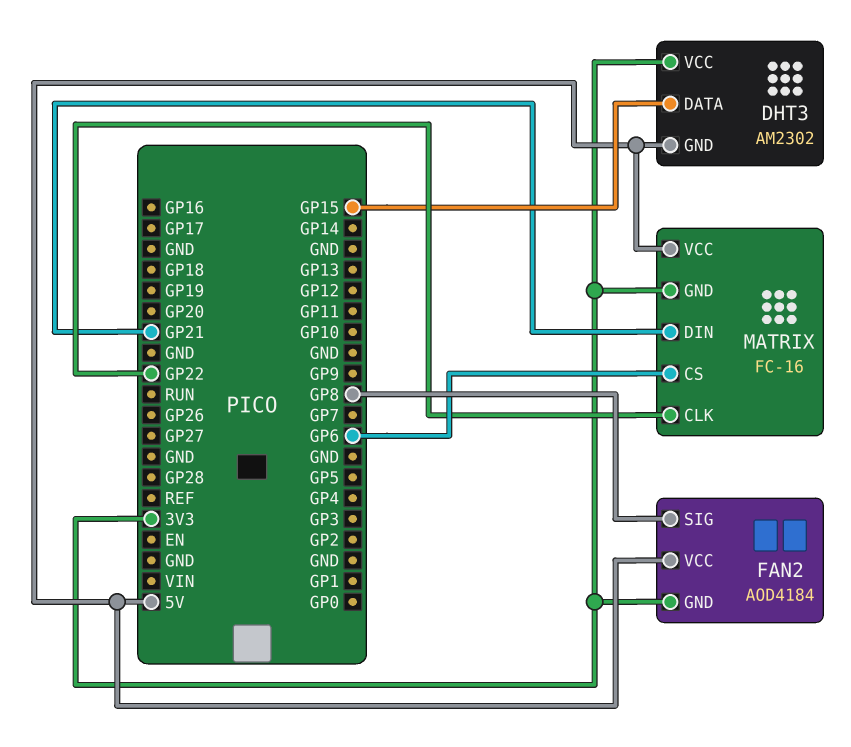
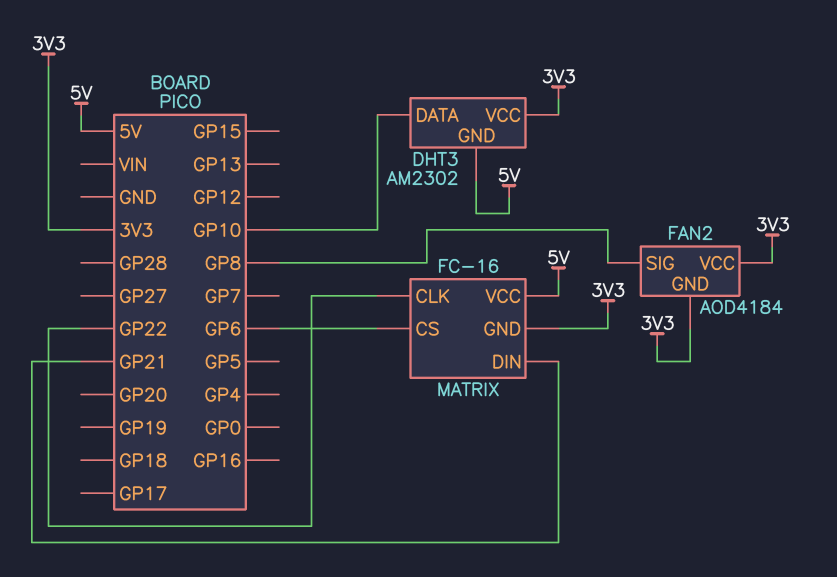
DHT3 pin DATA: GP15 -> GP10
FAN2 pin VCC: 5V -> 3V3

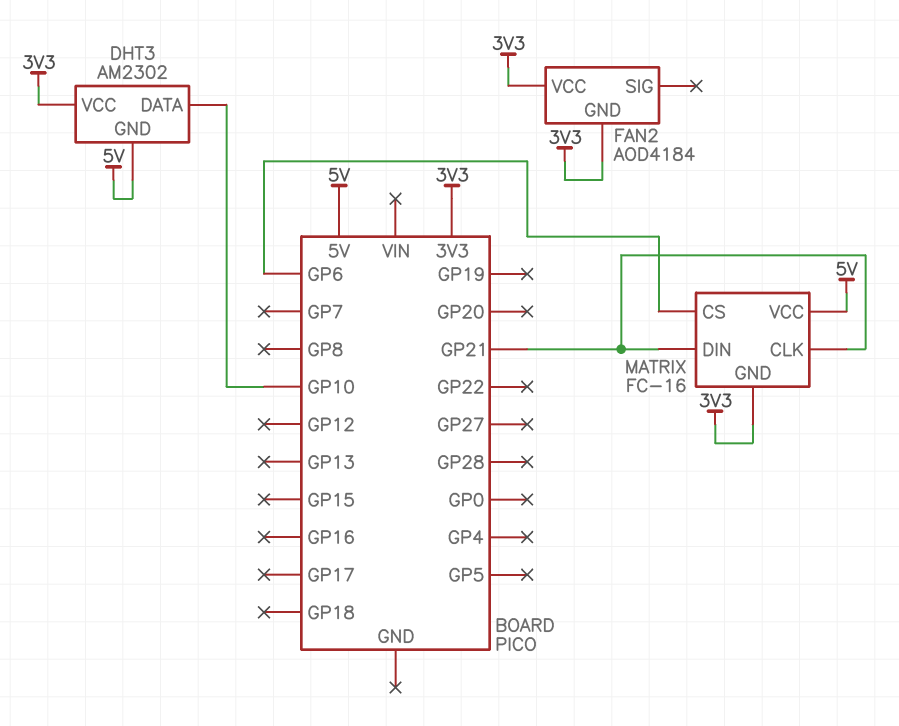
FAN2 pin SIG: GP8 -> none
MATRIX pin CLK: GP22 -> GP21

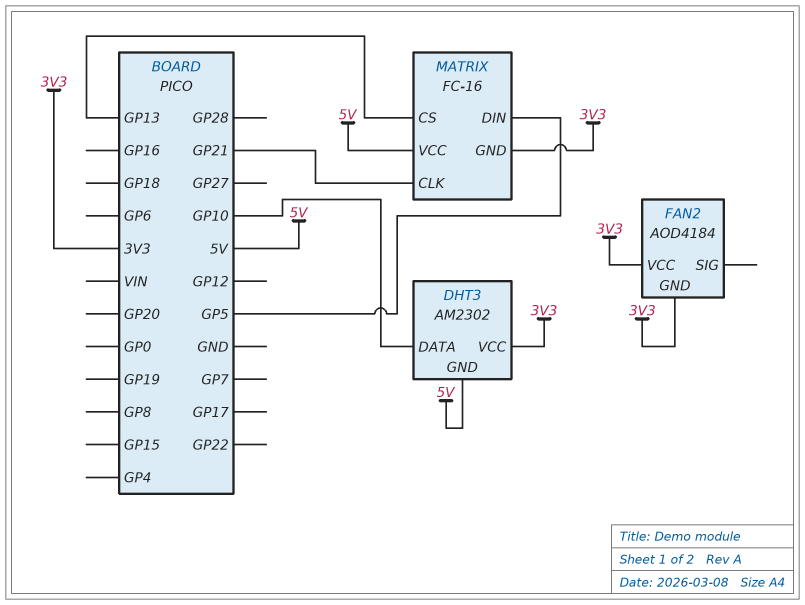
MATRIX pin CS: GP6 -> GP13
MATRIX pin DIN: GP21 -> GP5

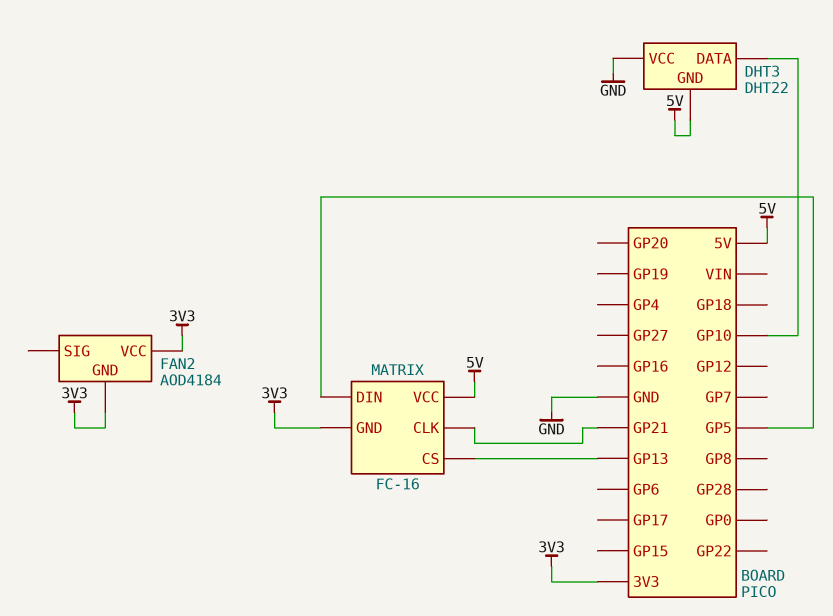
DHT3: AM2302 -> DHT22
DHT3 pin VCC: 3V3 -> GND

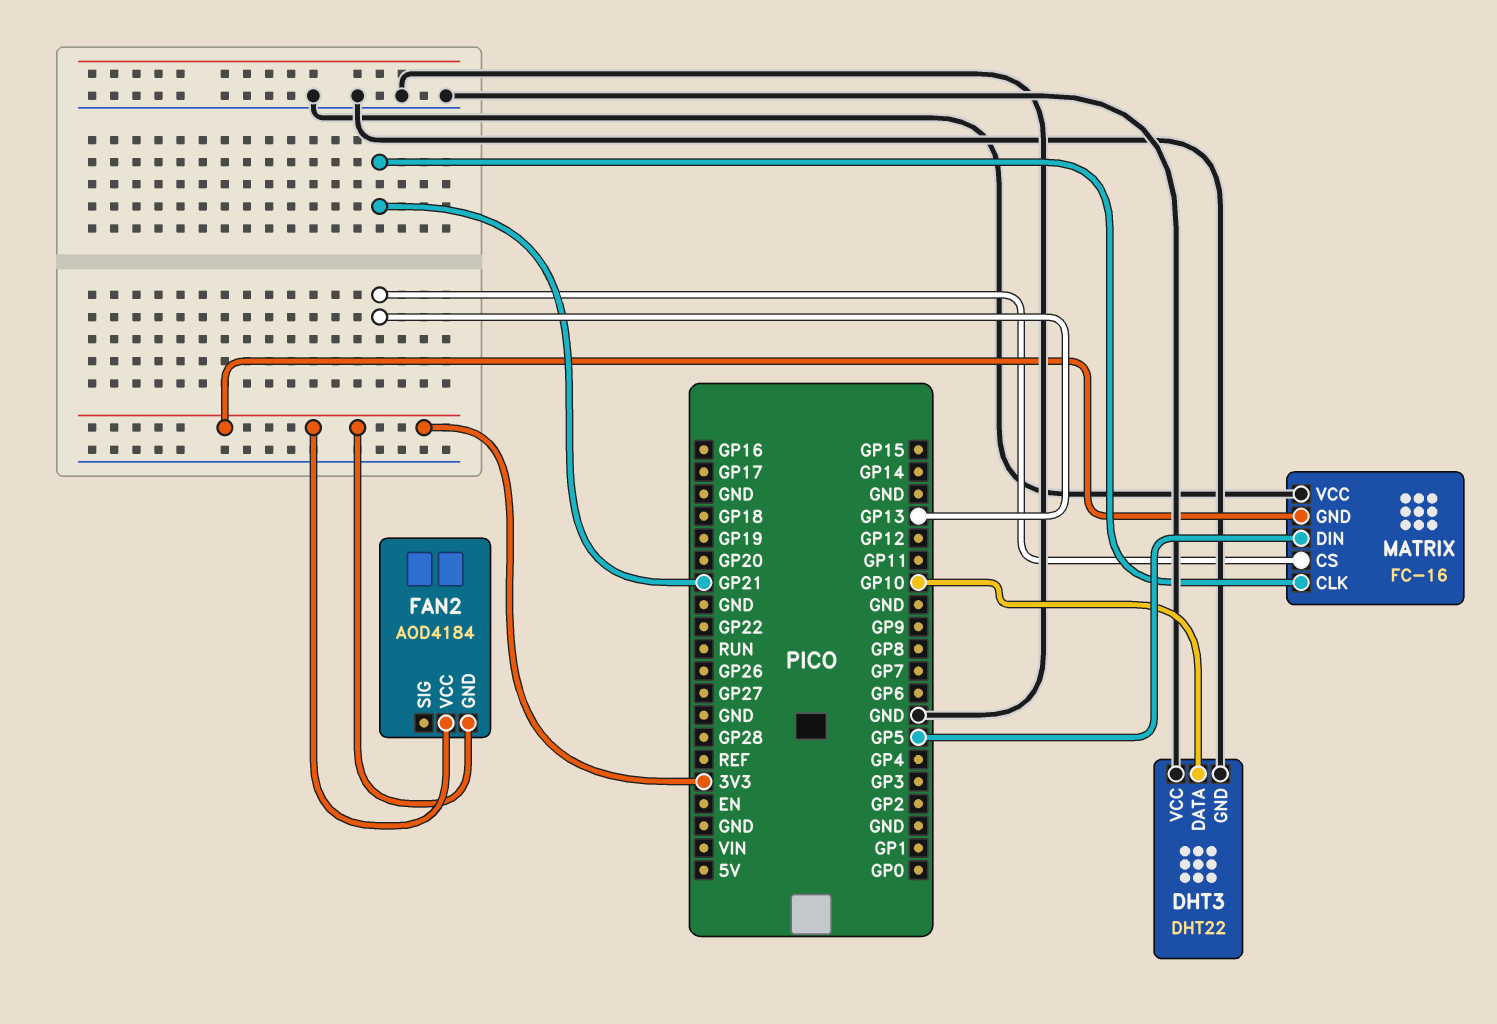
DHT3 pin GND: 5V -> GND
MATRIX pin VCC: 5V -> GND

